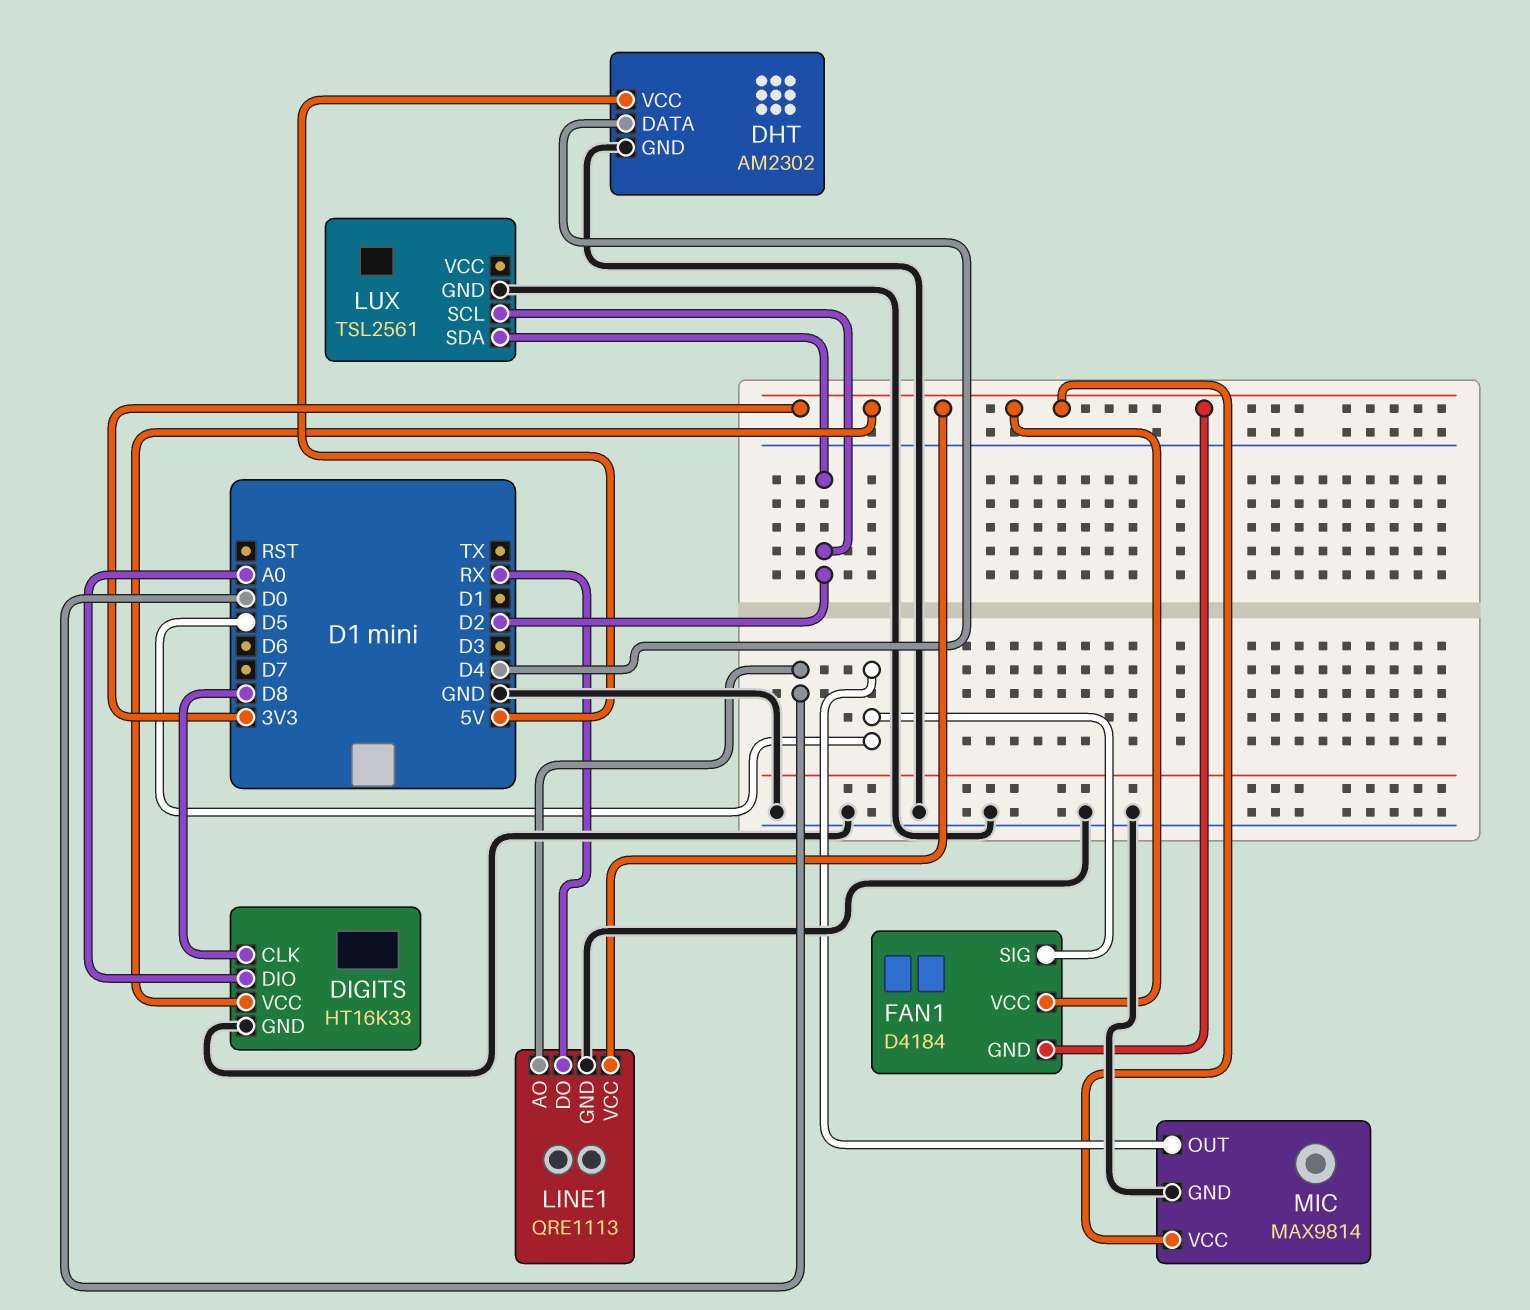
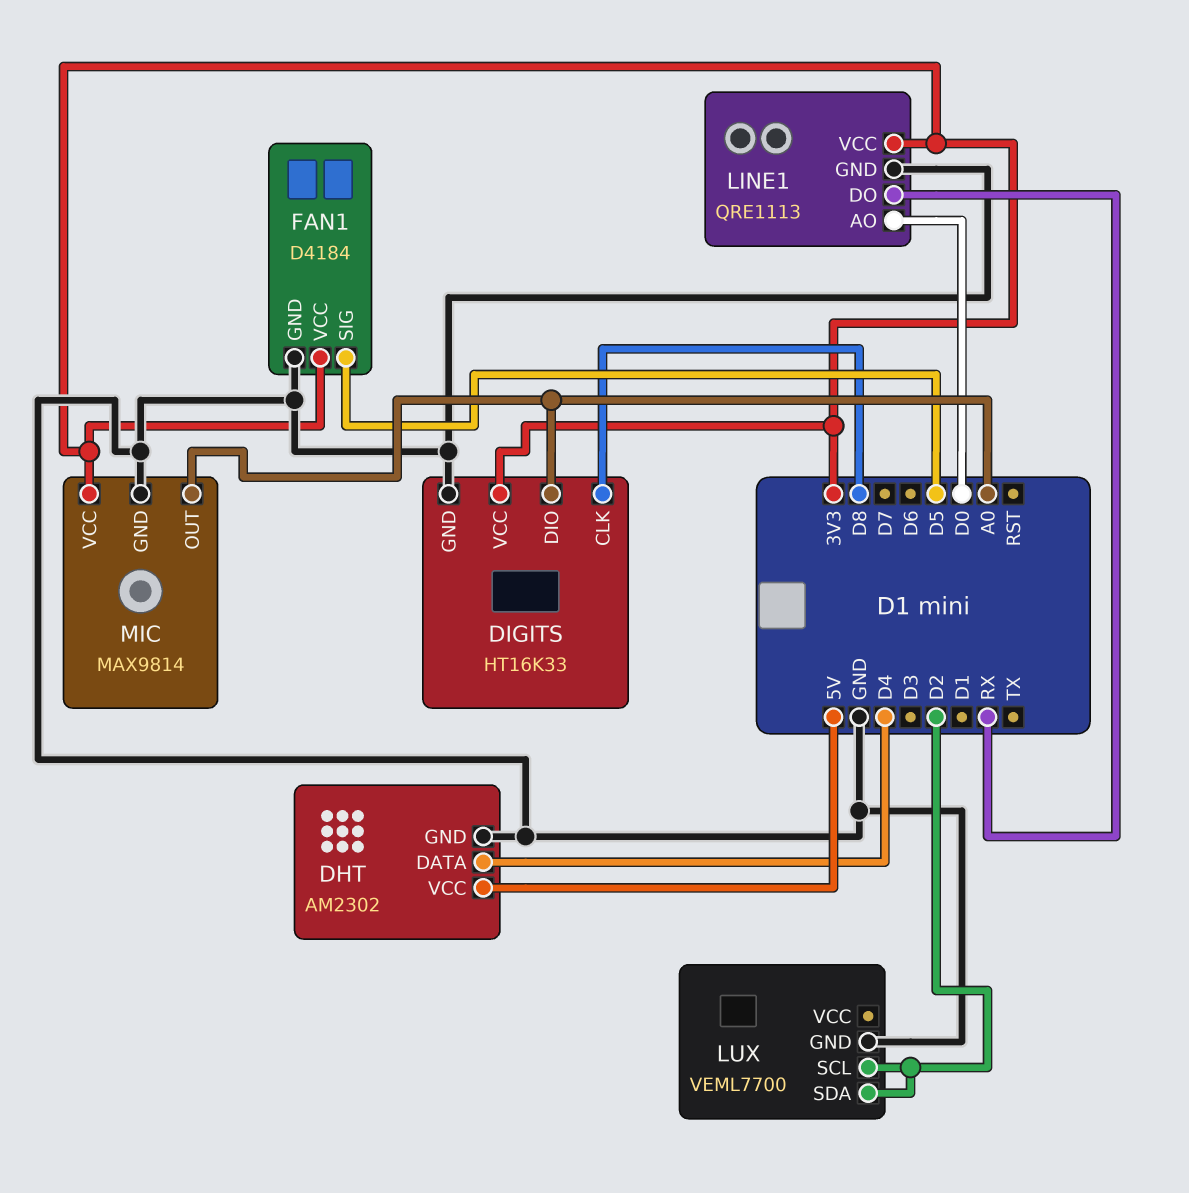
FAN1 pin GND: 3V3 -> GND
LUX: TSL2561 -> VEML7700
MIC pin OUT: D5 -> A0

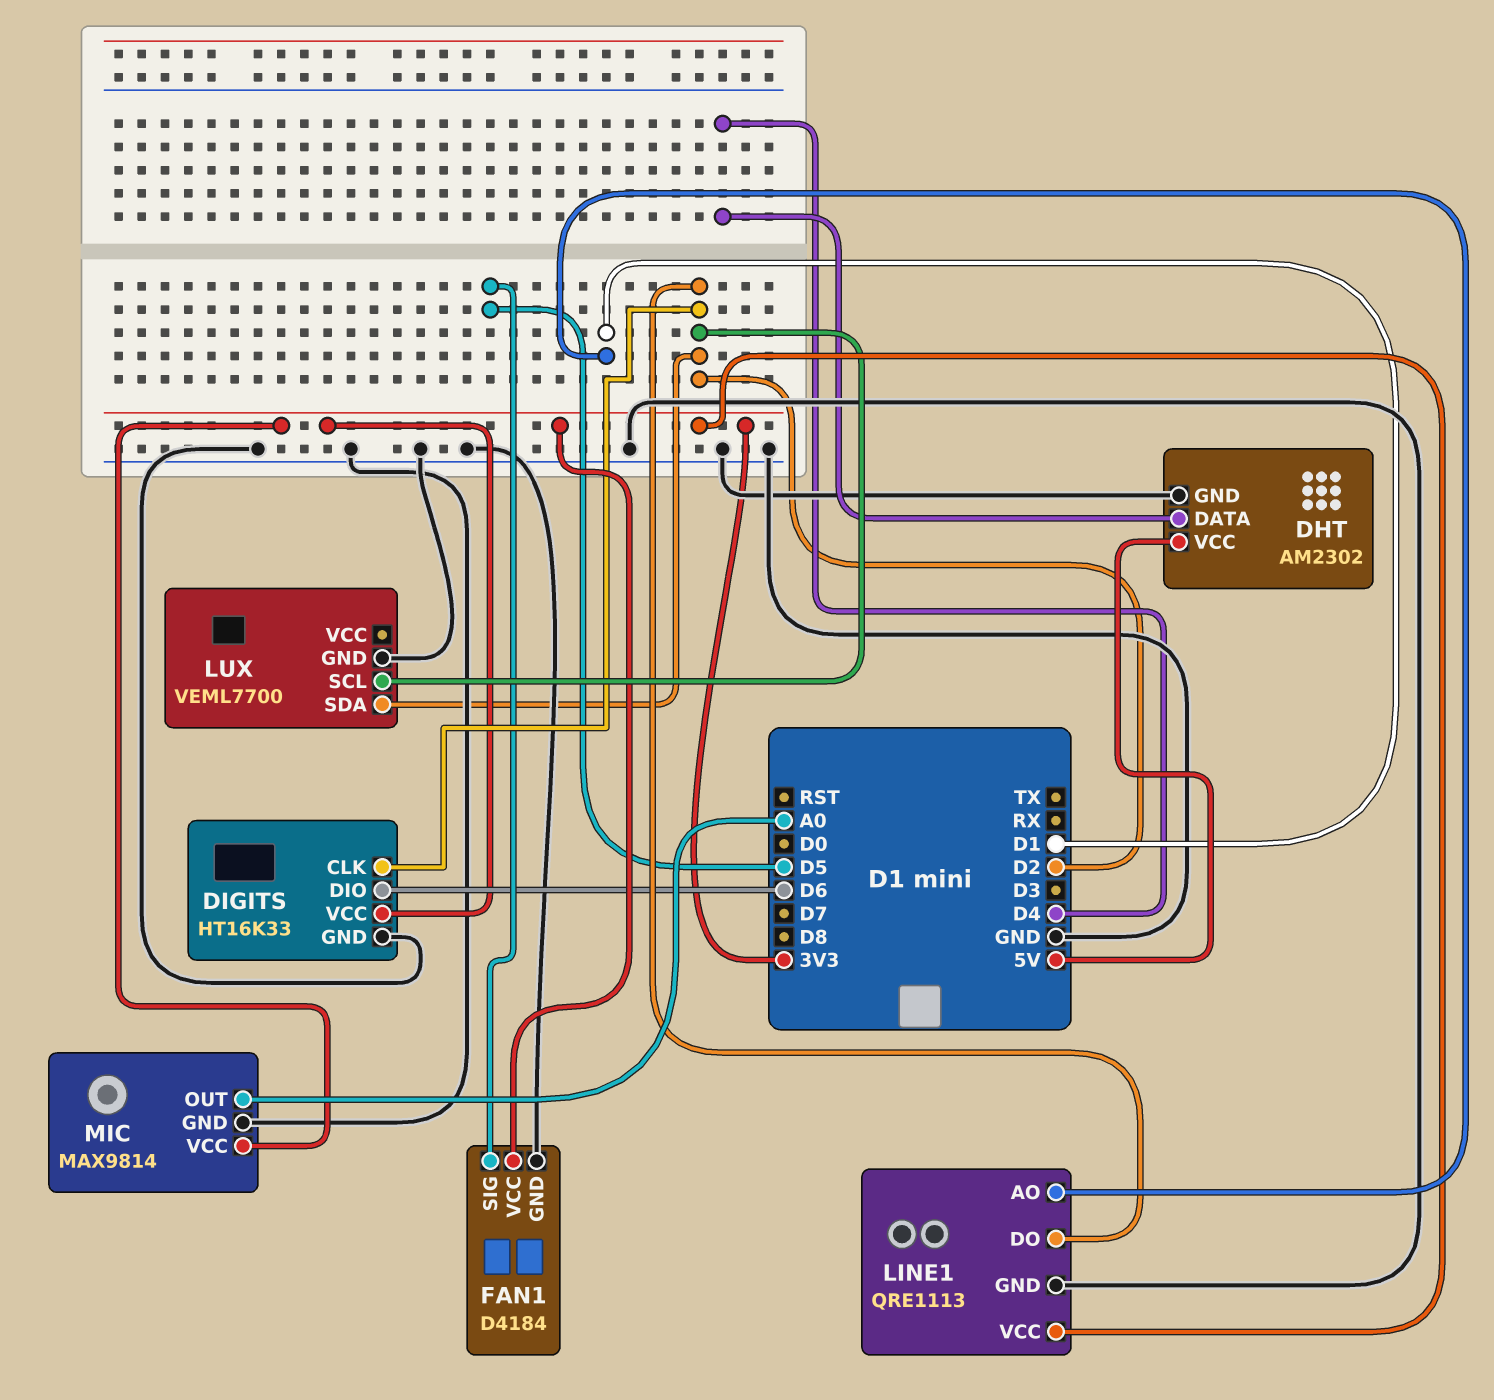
DIGITS pin CLK: D8 -> D2
DIGITS pin DIO: A0 -> D6
LINE1 pin AO: D0 -> D1
LINE1 pin DO: RX -> D2

